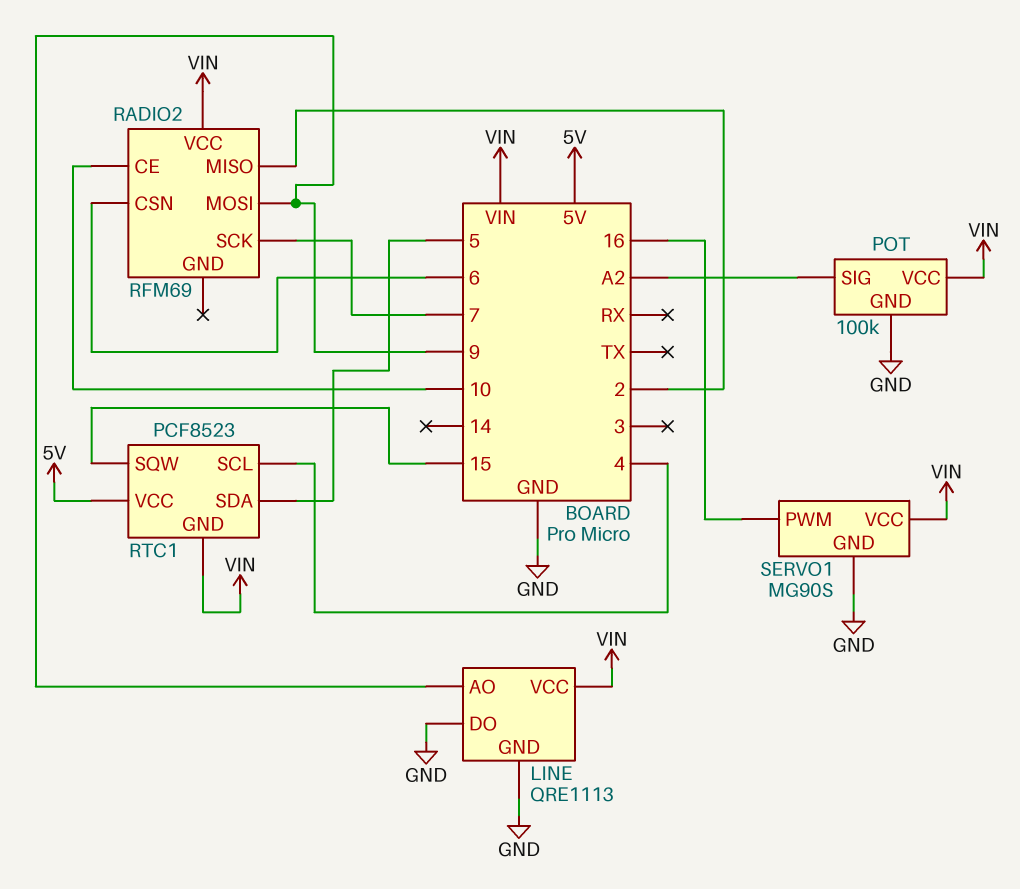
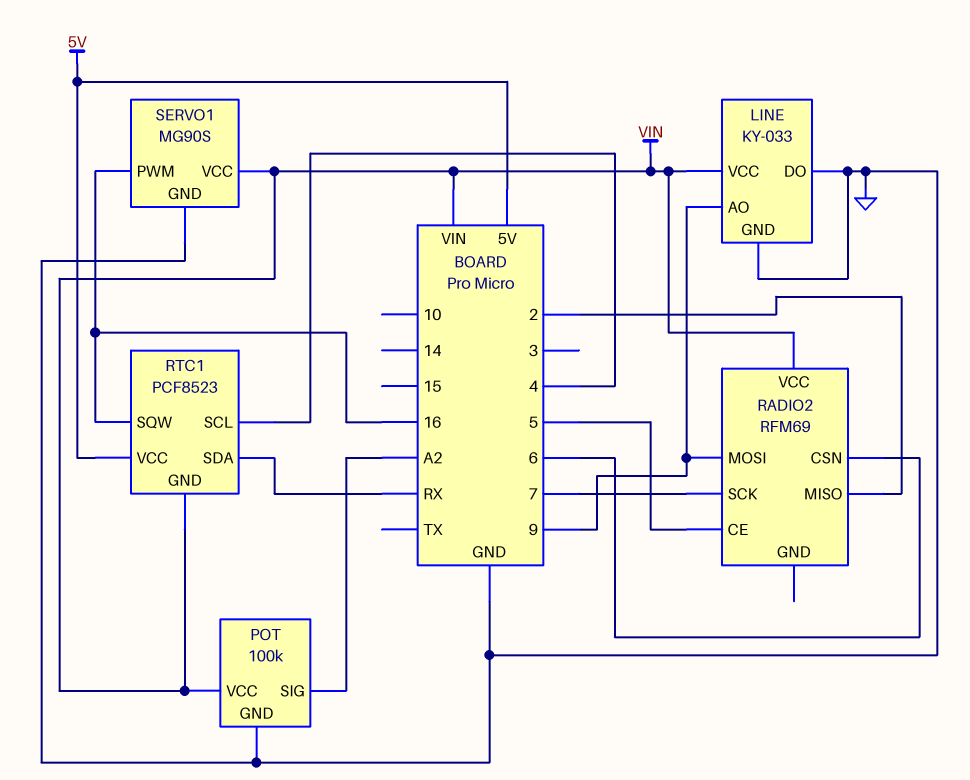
LINE: QRE1113 -> KY-033
RADIO2 pin CE: 10 -> 5
RTC1 pin SDA: 5 -> RX
RTC1 pin SQW: 15 -> 16

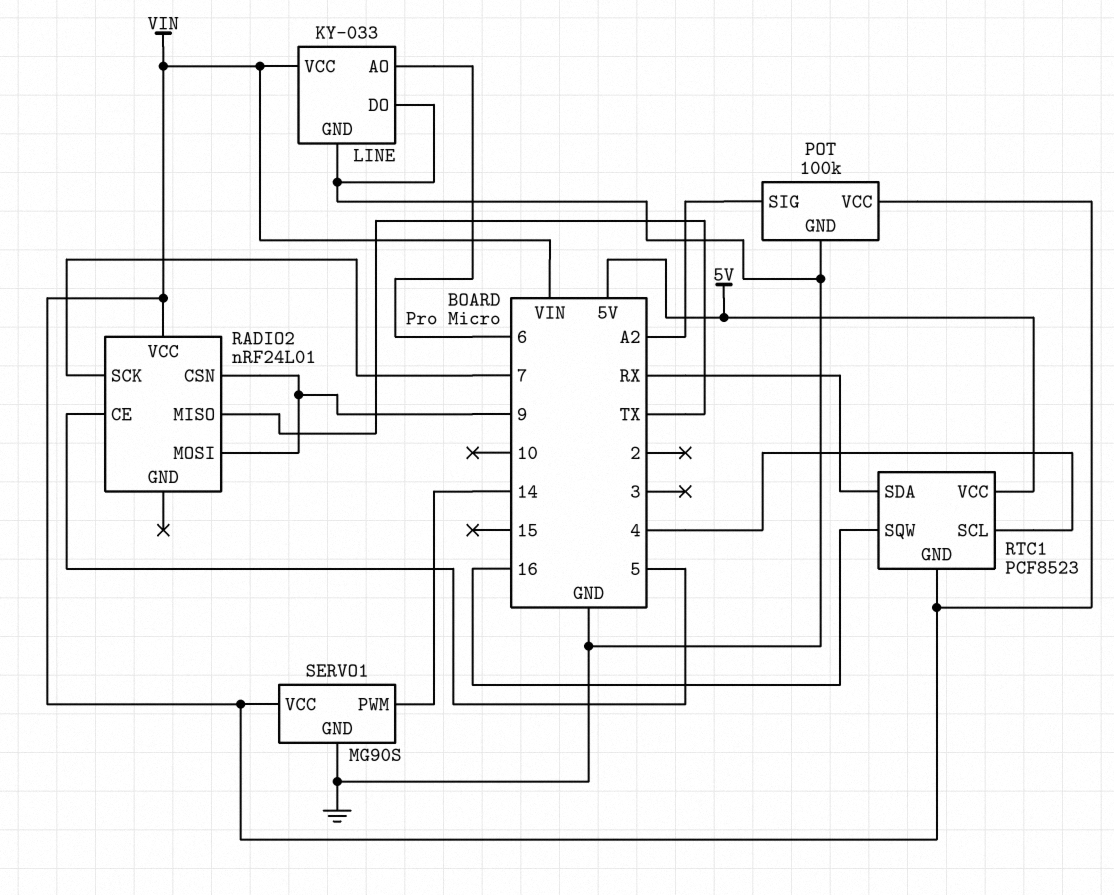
LINE pin AO: 9 -> 6
RADIO2: RFM69 -> nRF24L01
RADIO2 pin CSN: 6 -> 9
RADIO2 pin MISO: 2 -> TX
SERVO1 pin PWM: 16 -> 14

